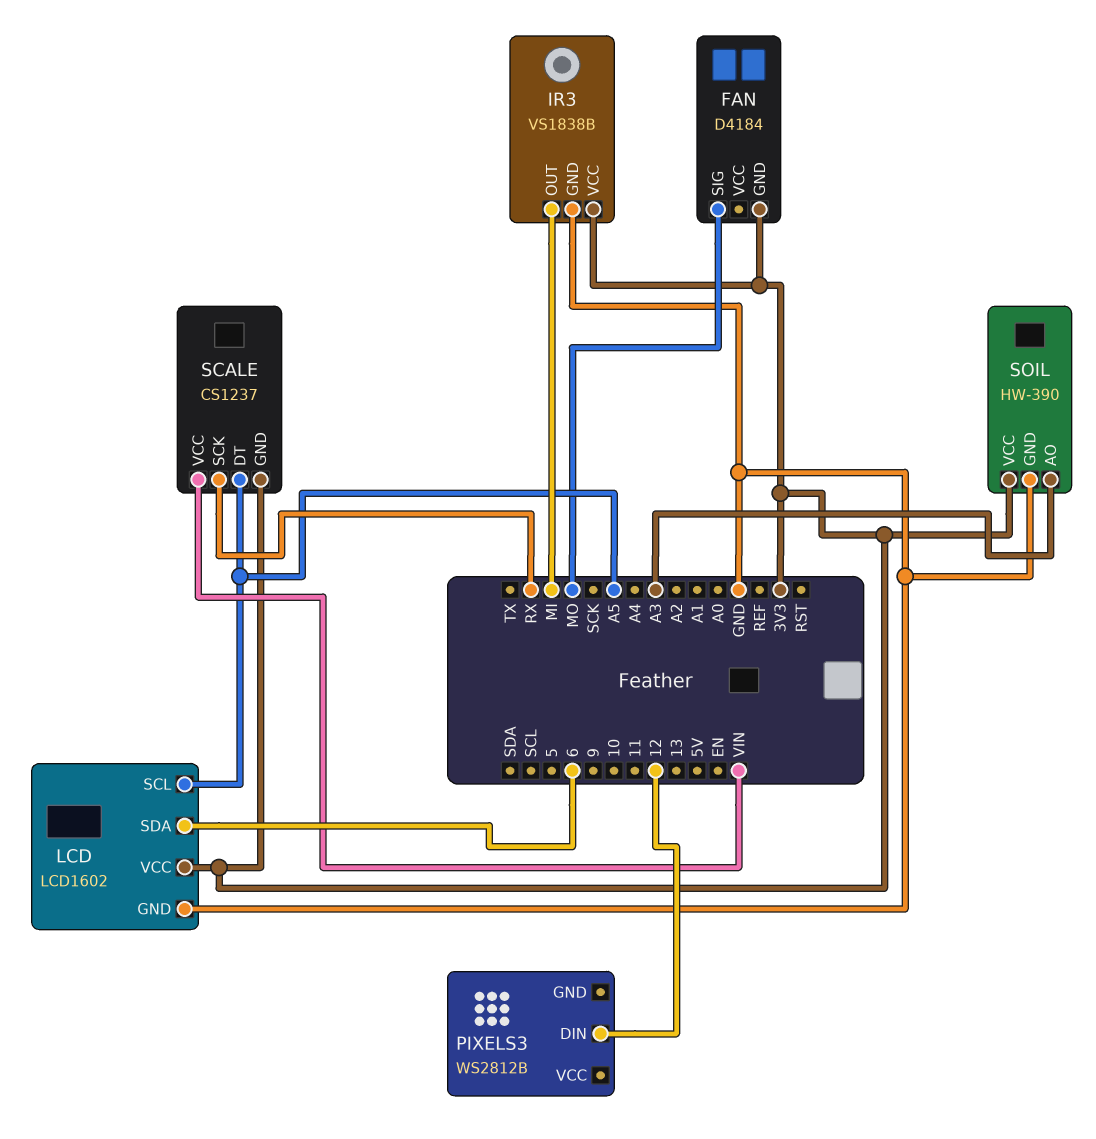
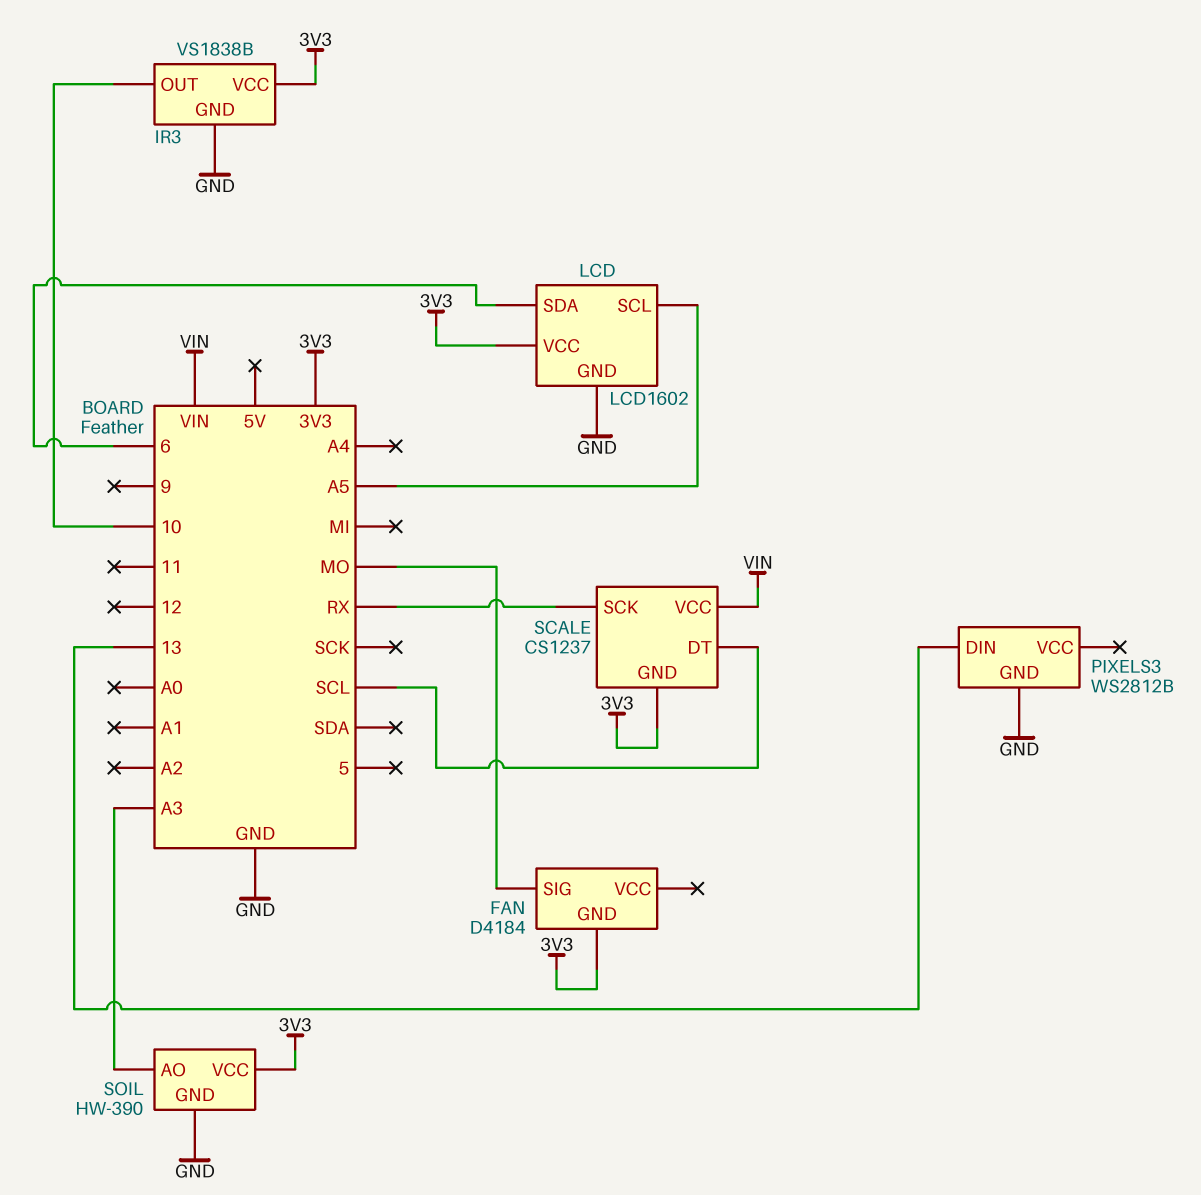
IR3 pin OUT: MI -> 10
PIXELS3 pin DIN: 12 -> 13
PIXELS3 pin GND: none -> GND
SCALE pin DT: A5 -> SCL

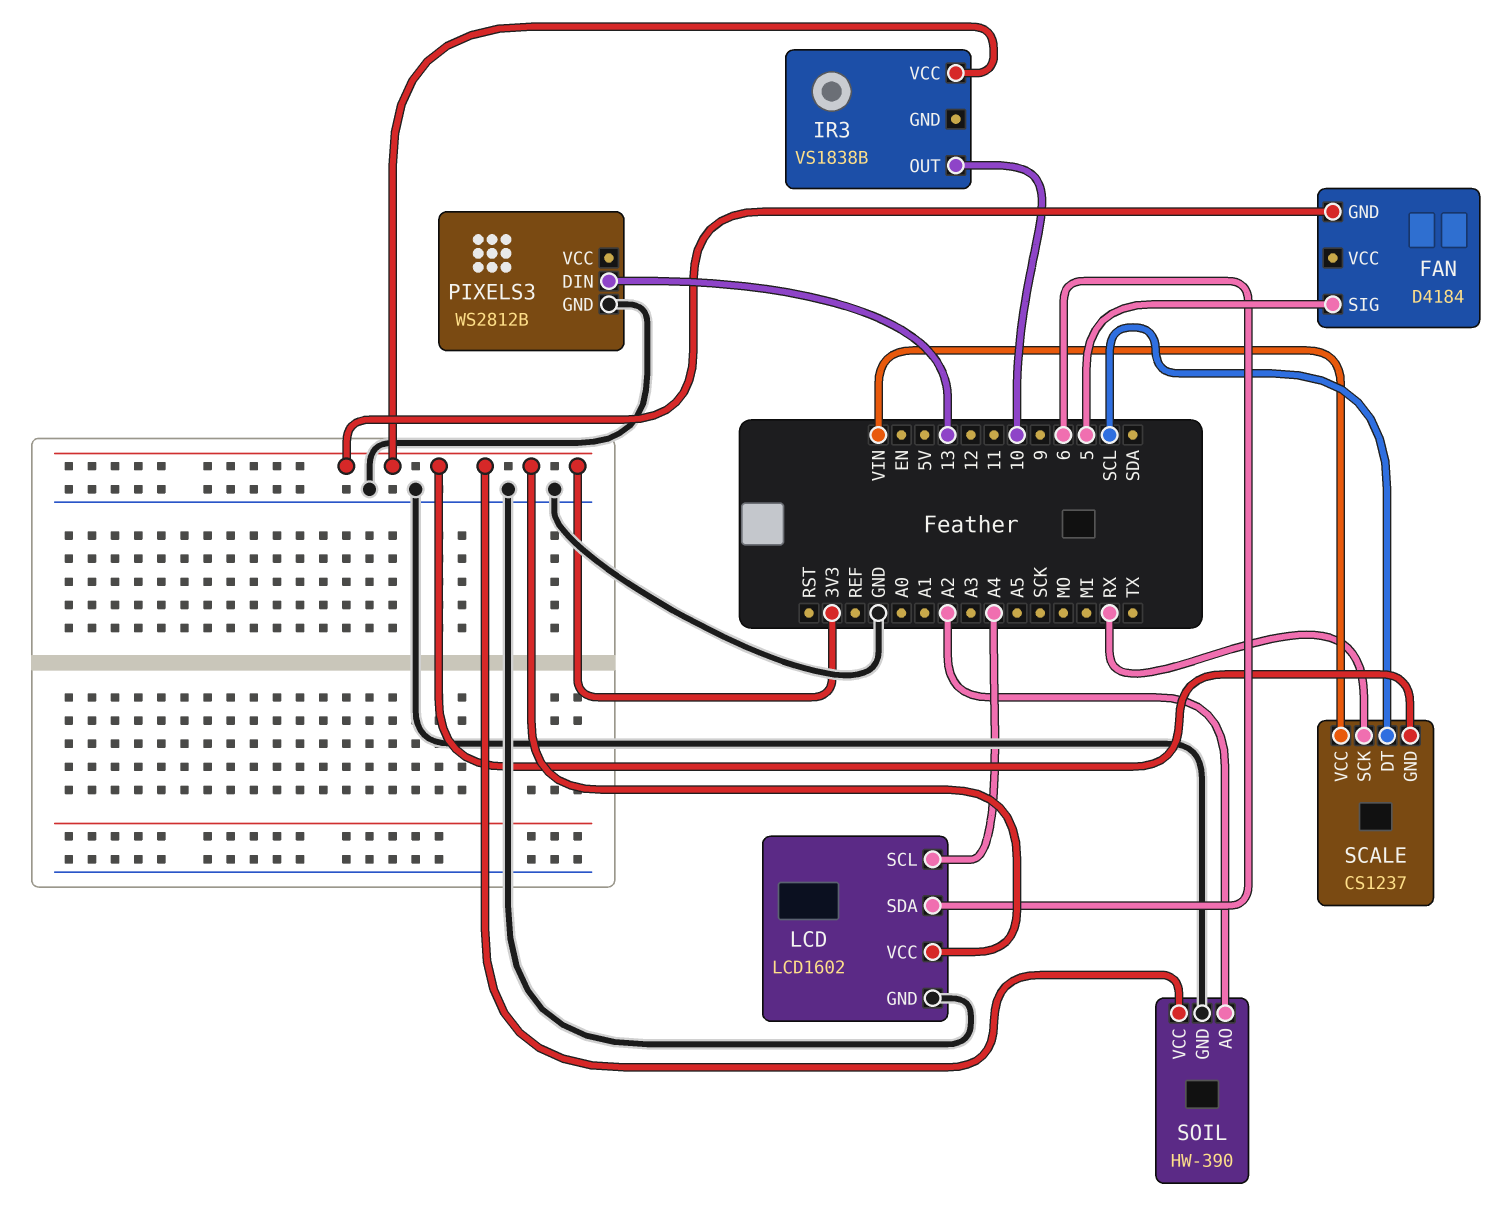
FAN pin SIG: MO -> 5
IR3 pin GND: GND -> none
LCD pin SCL: A5 -> A4
SOIL pin AO: A3 -> A2

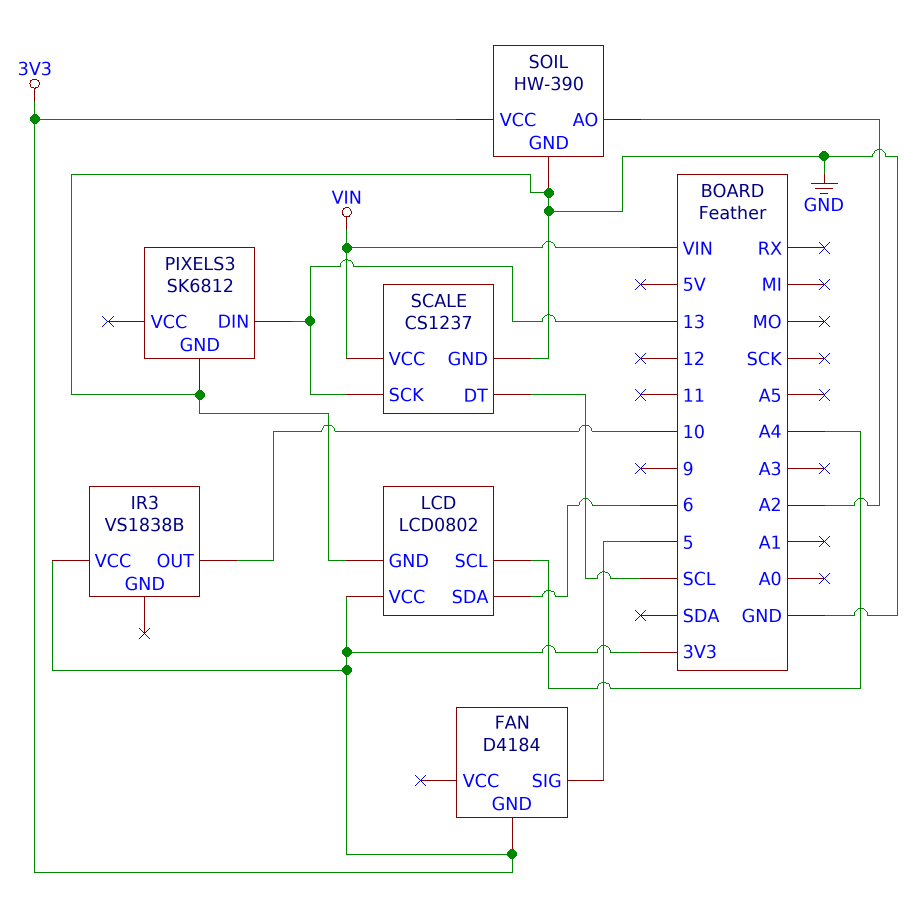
LCD: LCD1602 -> LCD0802
PIXELS3: WS2812B -> SK6812
SCALE pin GND: 3V3 -> GND
SCALE pin SCK: RX -> 13

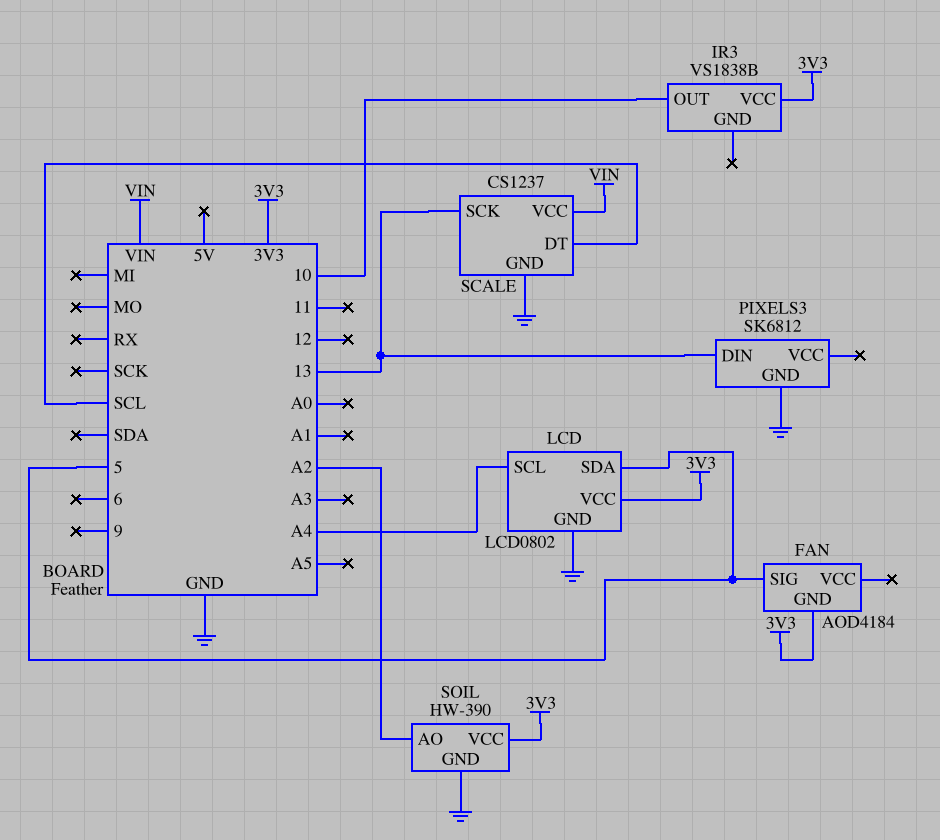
FAN: D4184 -> AOD4184
LCD pin SDA: 6 -> 5

